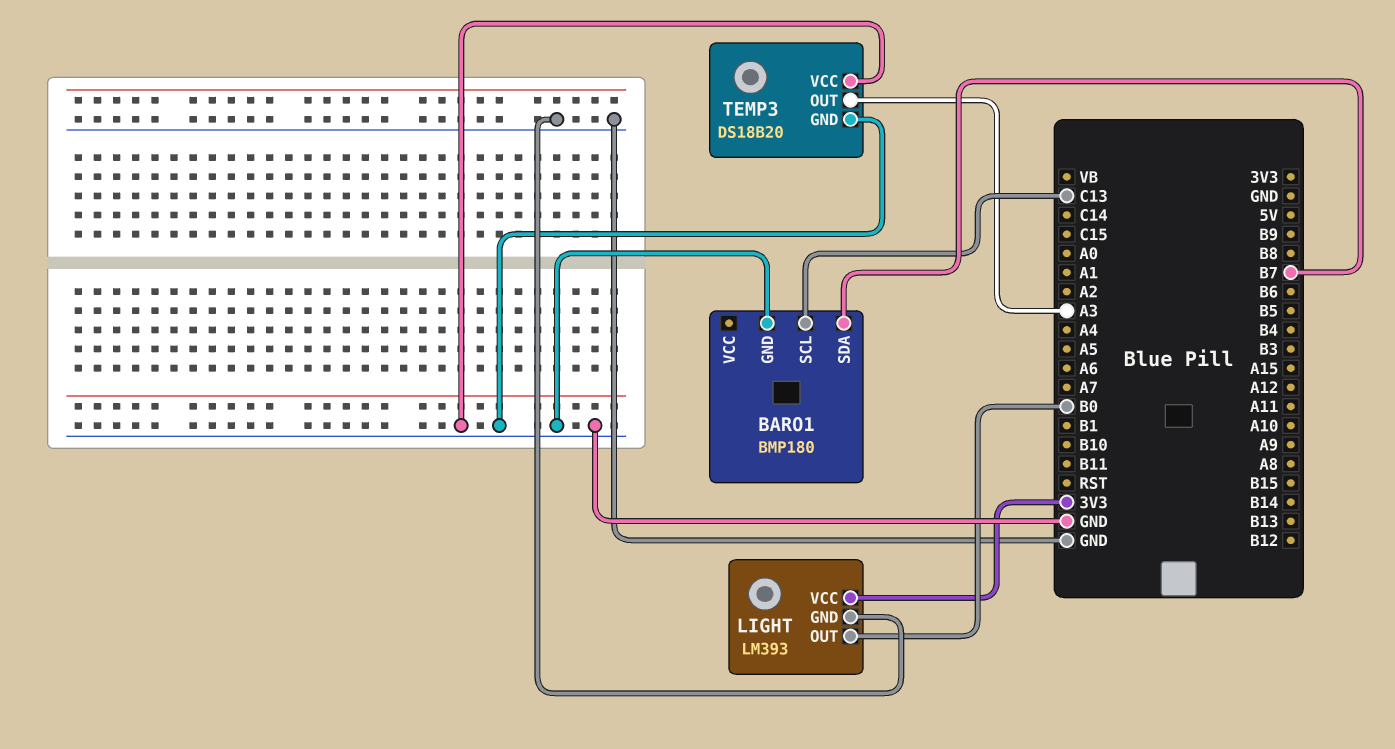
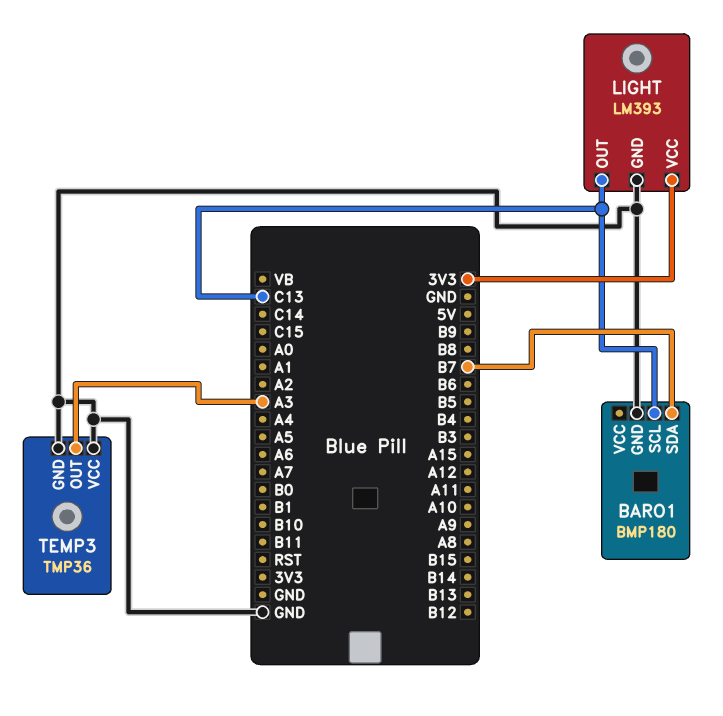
LIGHT pin OUT: B0 -> C13
TEMP3: DS18B20 -> TMP36

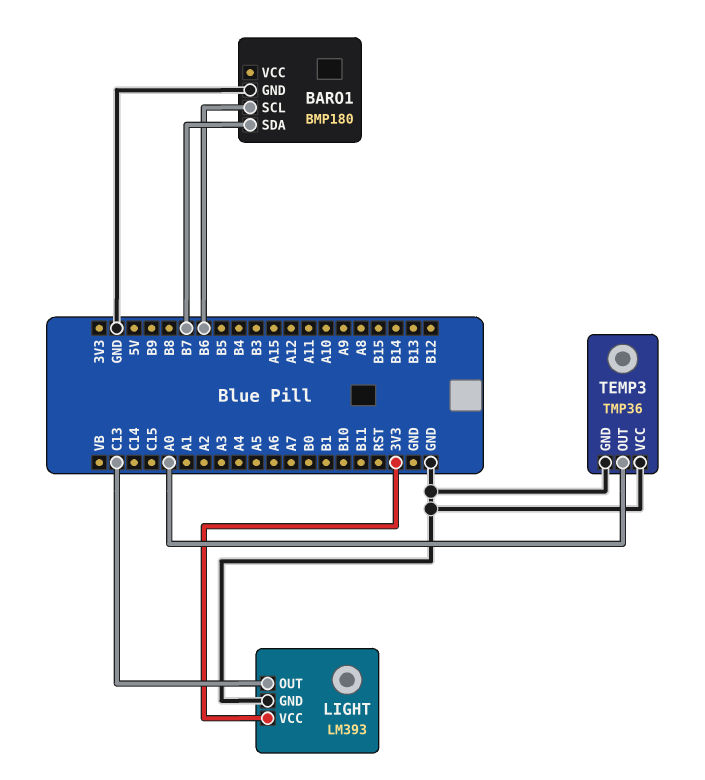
BARO1 pin SCL: C13 -> B6
TEMP3 pin OUT: A3 -> A0

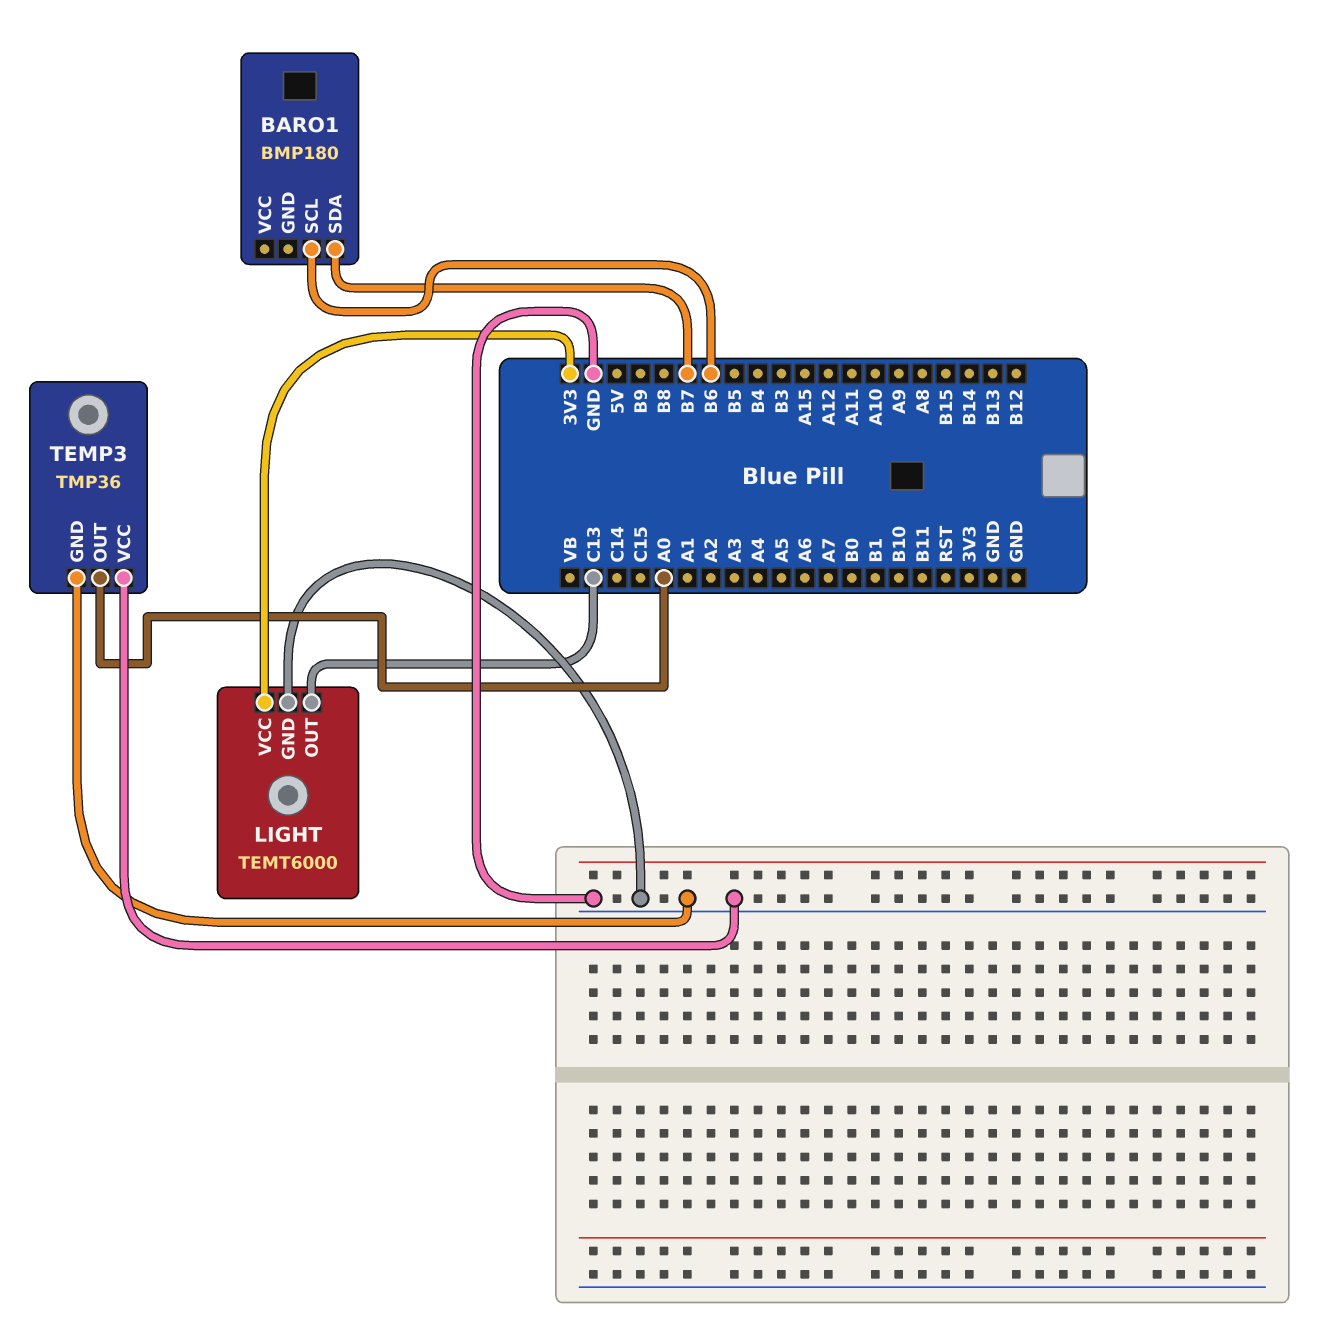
BARO1 pin GND: GND -> none
LIGHT: LM393 -> TEMT6000

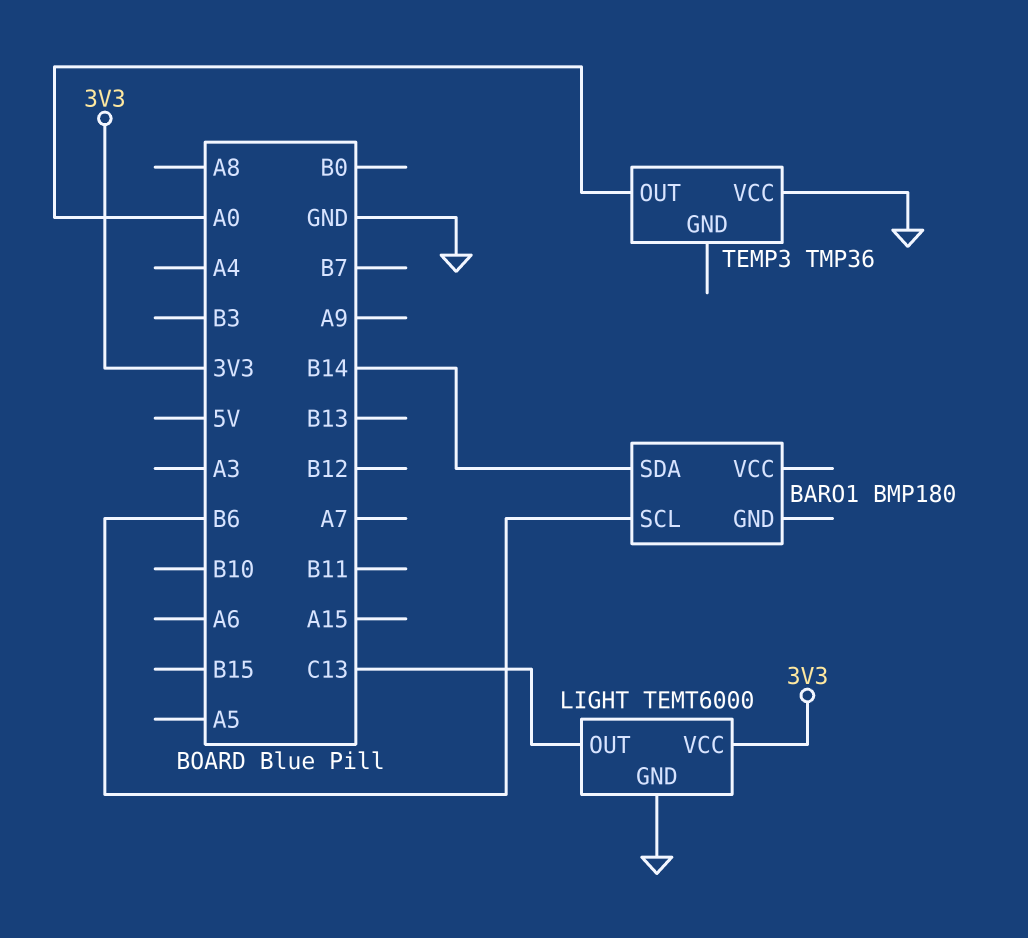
BARO1 pin SDA: B7 -> B14
TEMP3 pin GND: GND -> none

